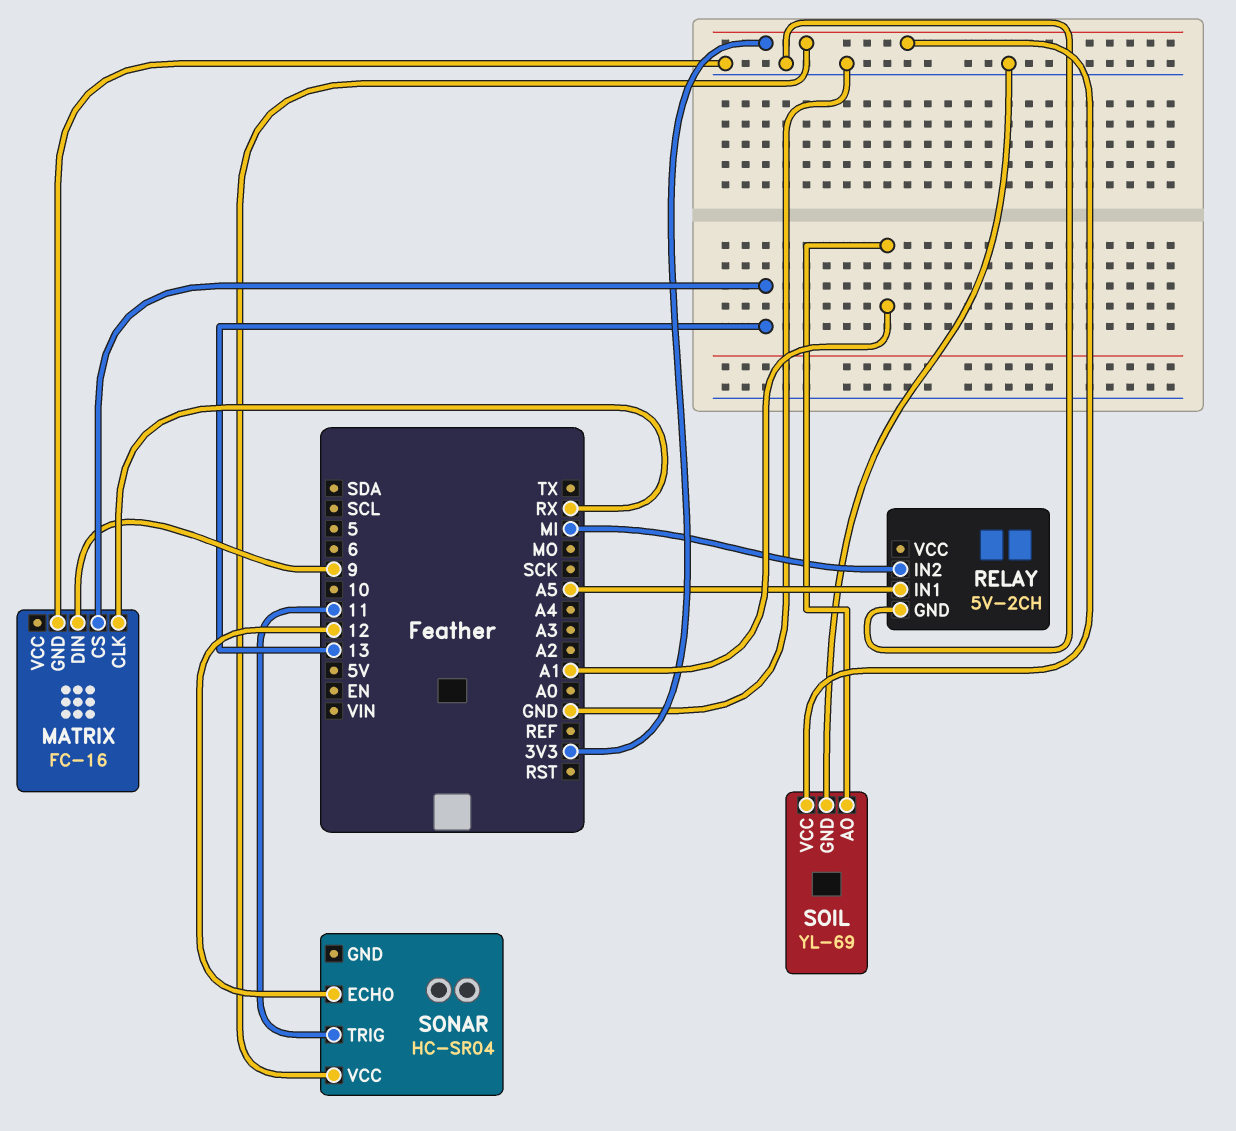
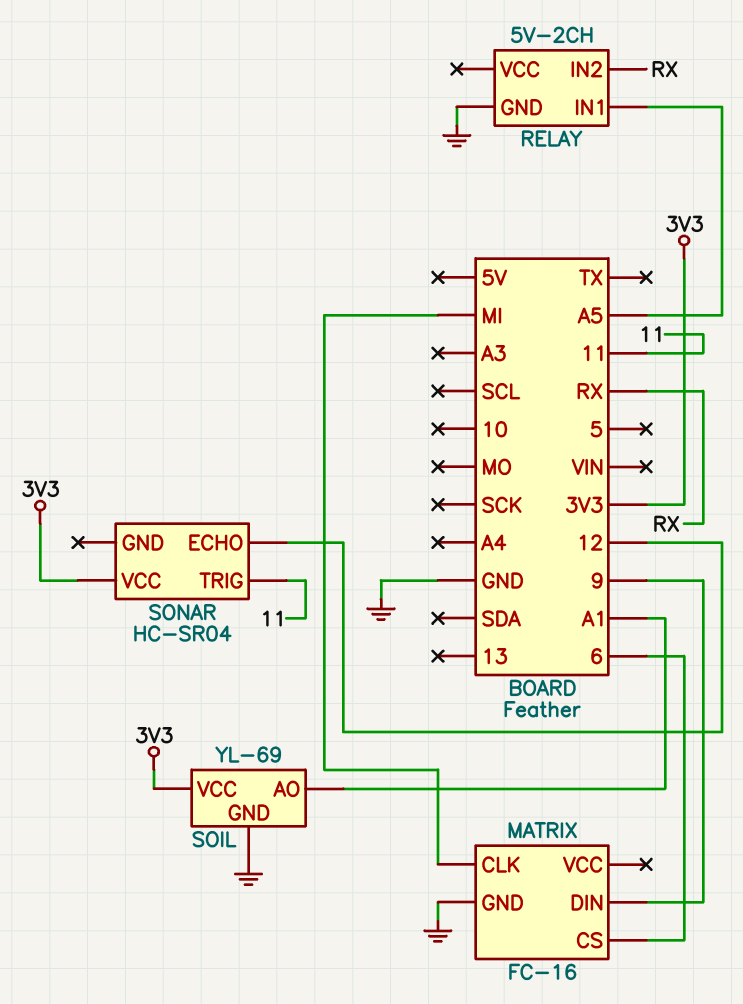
MATRIX pin CLK: RX -> MI
MATRIX pin CS: 13 -> 6
RELAY pin IN2: MI -> RX

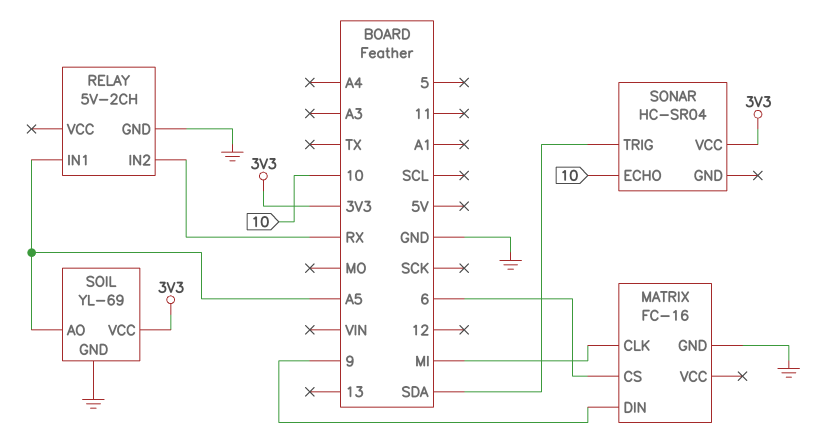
SOIL pin AO: A1 -> A5
SONAR pin ECHO: 12 -> 10
SONAR pin TRIG: 11 -> SDA

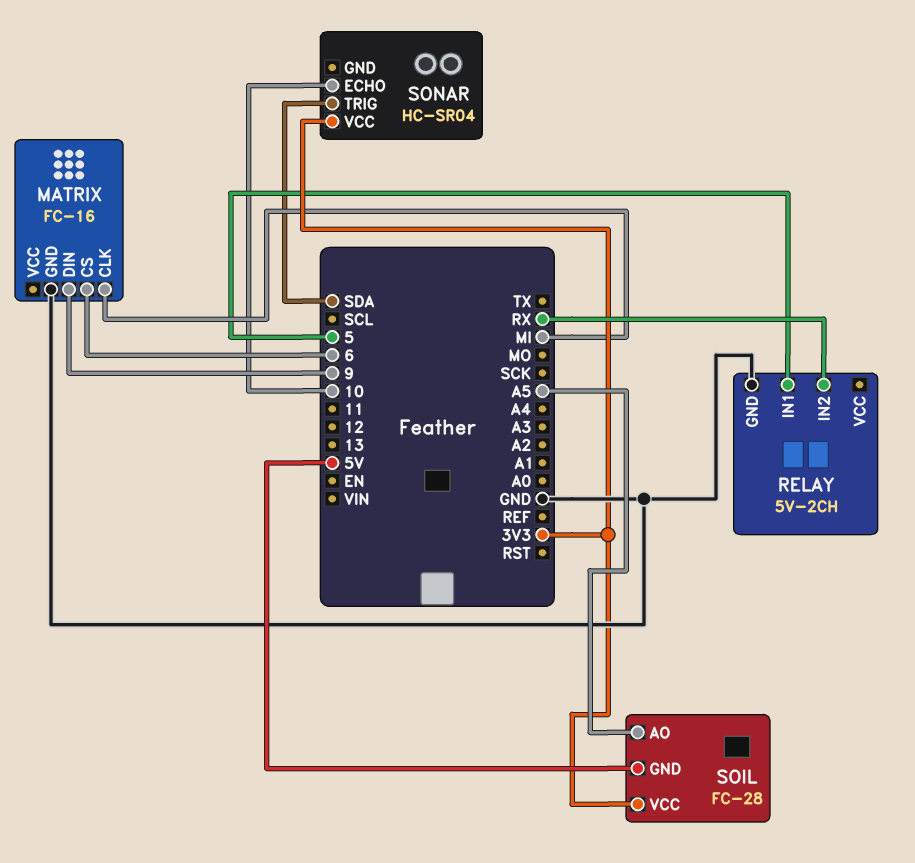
RELAY pin IN1: A5 -> 5
SOIL: YL-69 -> FC-28
SOIL pin GND: GND -> 5V

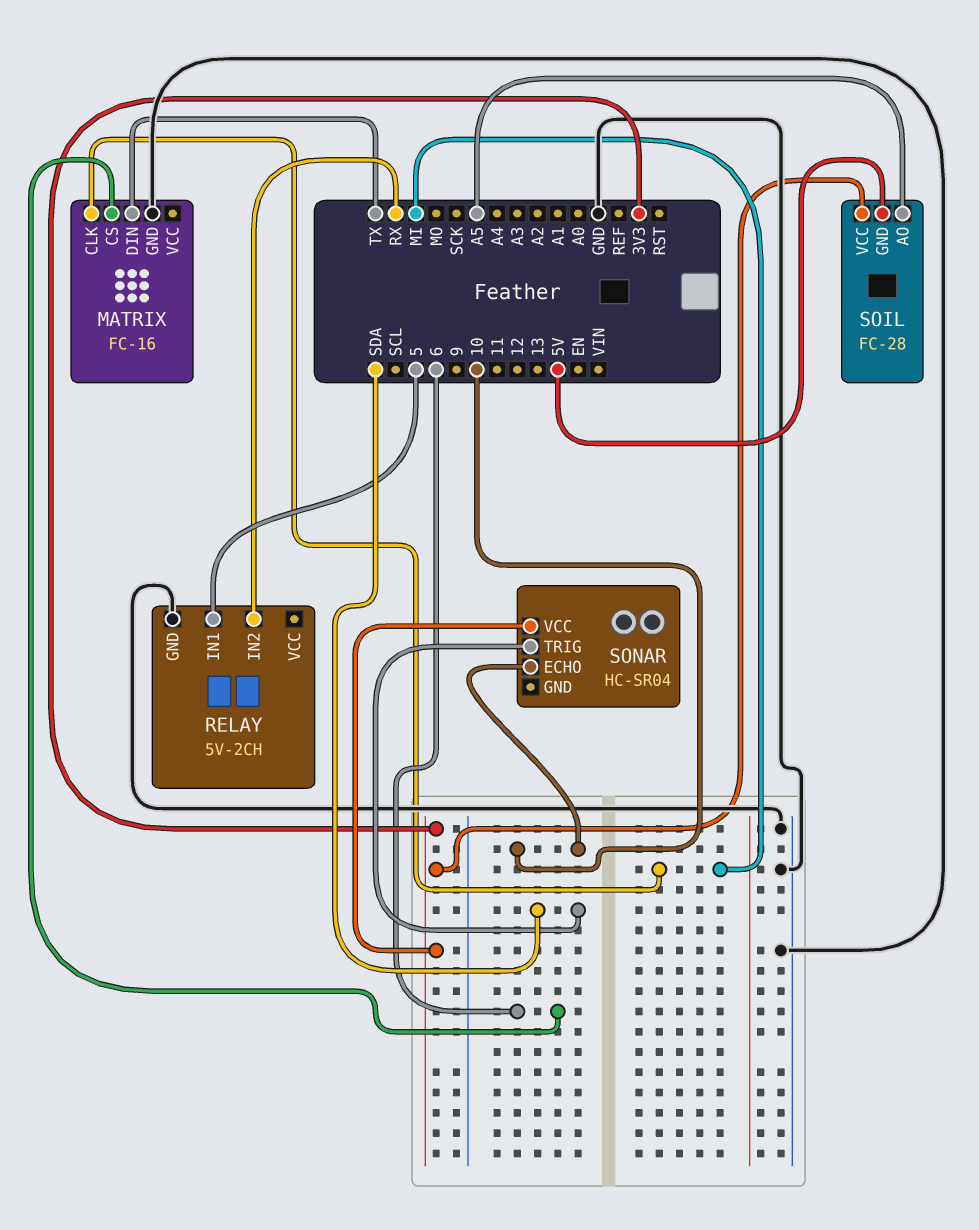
MATRIX pin DIN: 9 -> TX

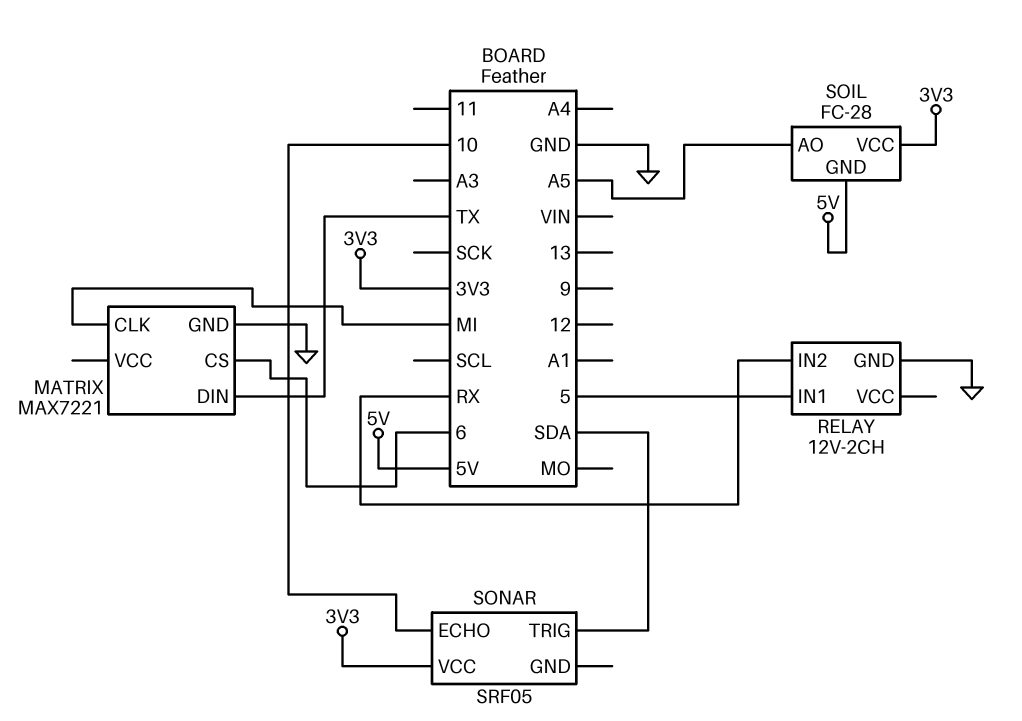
MATRIX: FC-16 -> MAX7221
RELAY: 5V-2CH -> 12V-2CH
SONAR: HC-SR04 -> SRF05

